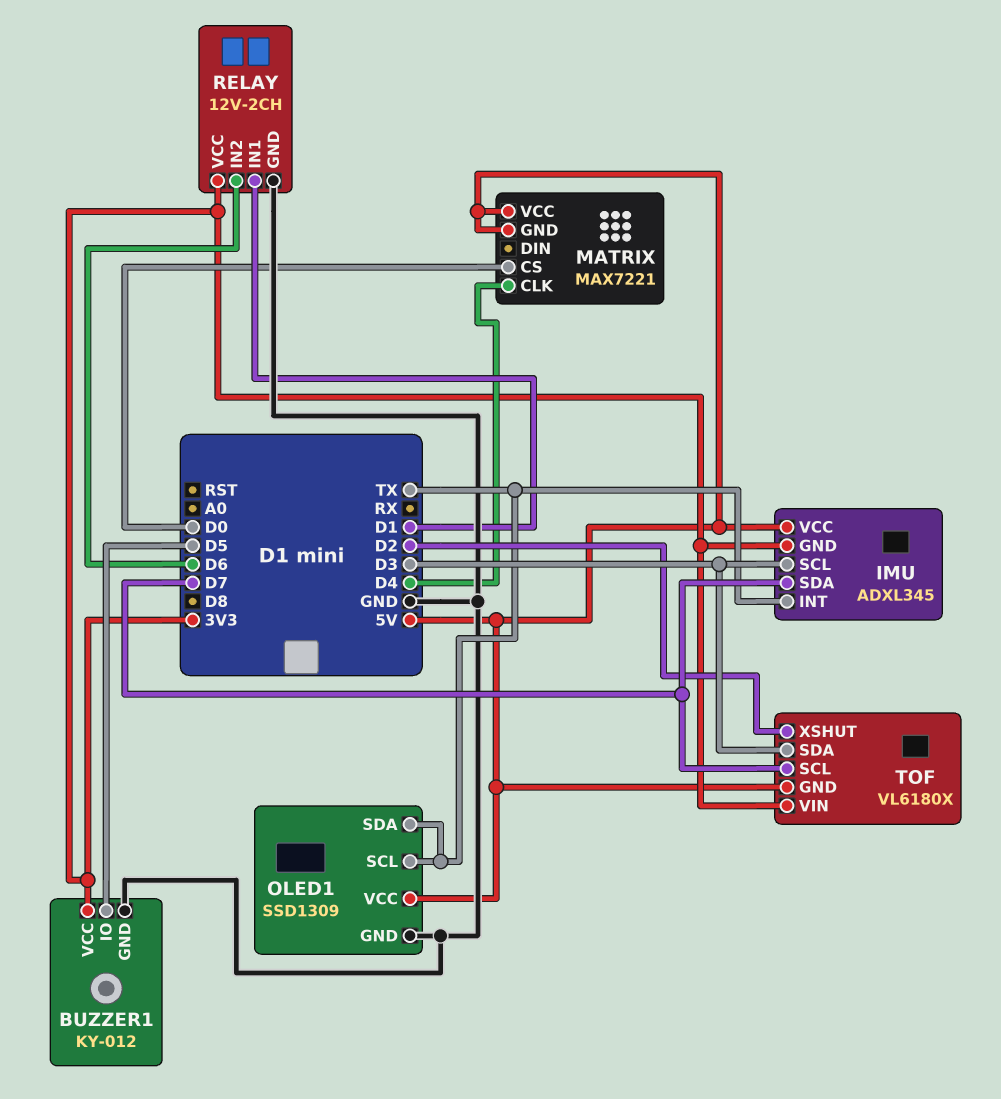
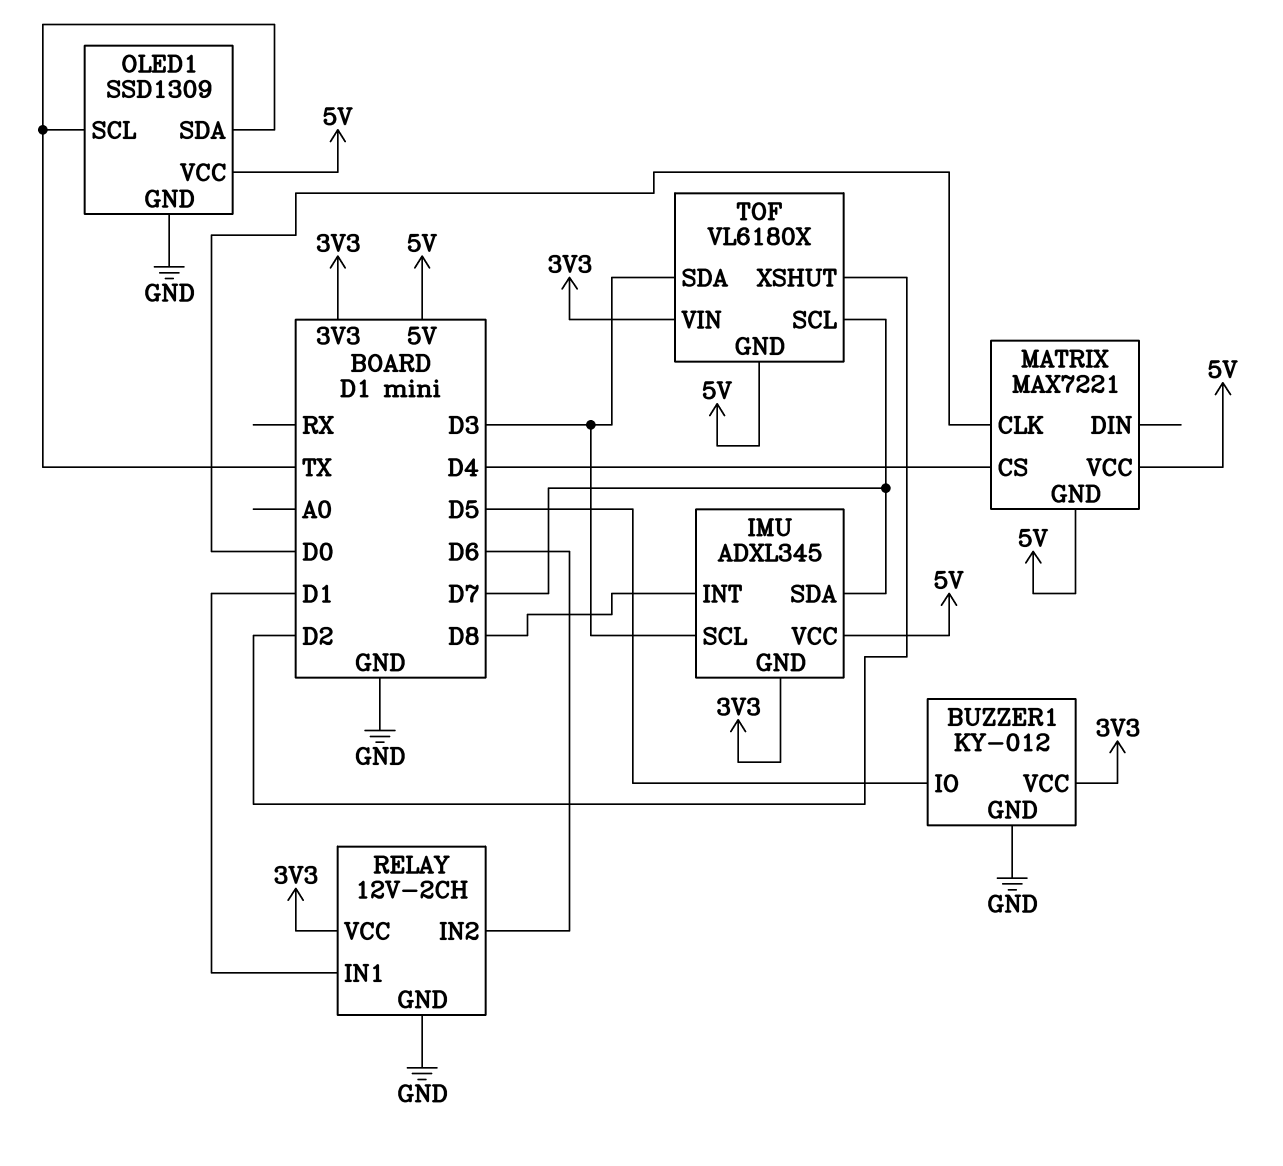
IMU pin INT: TX -> D8
MATRIX pin CLK: D4 -> D0
MATRIX pin CS: D0 -> D4

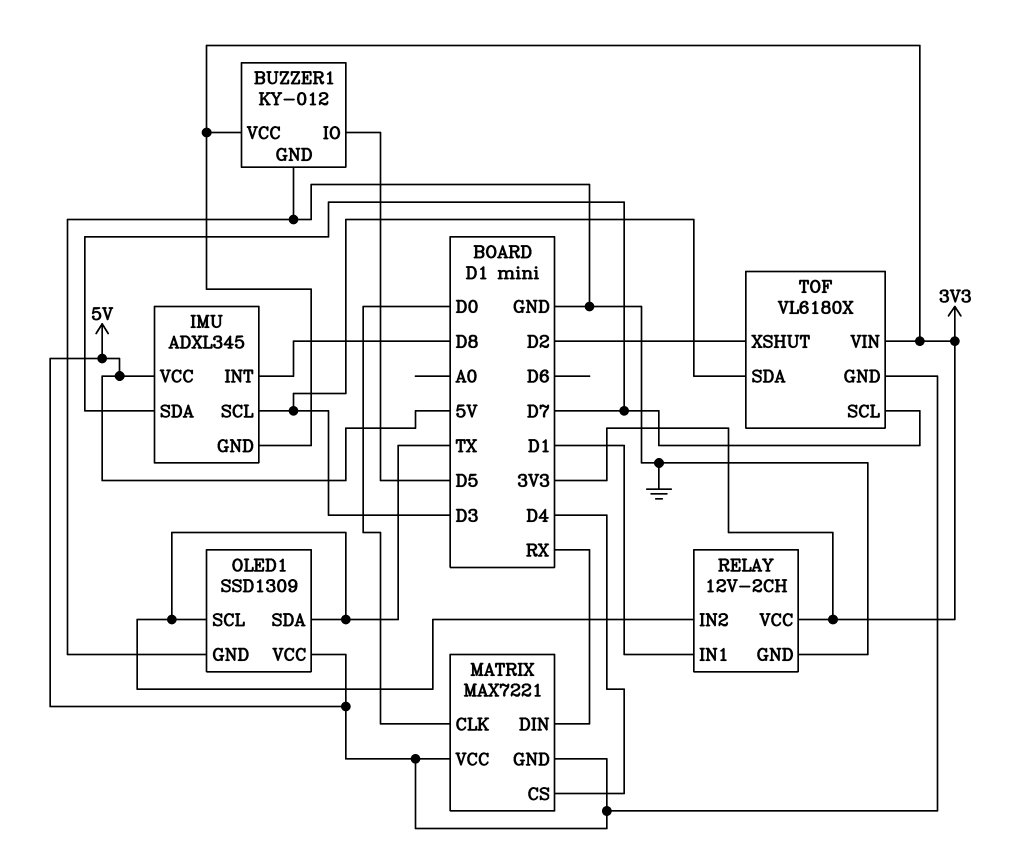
MATRIX pin DIN: none -> RX
RELAY pin IN2: D6 -> TX

